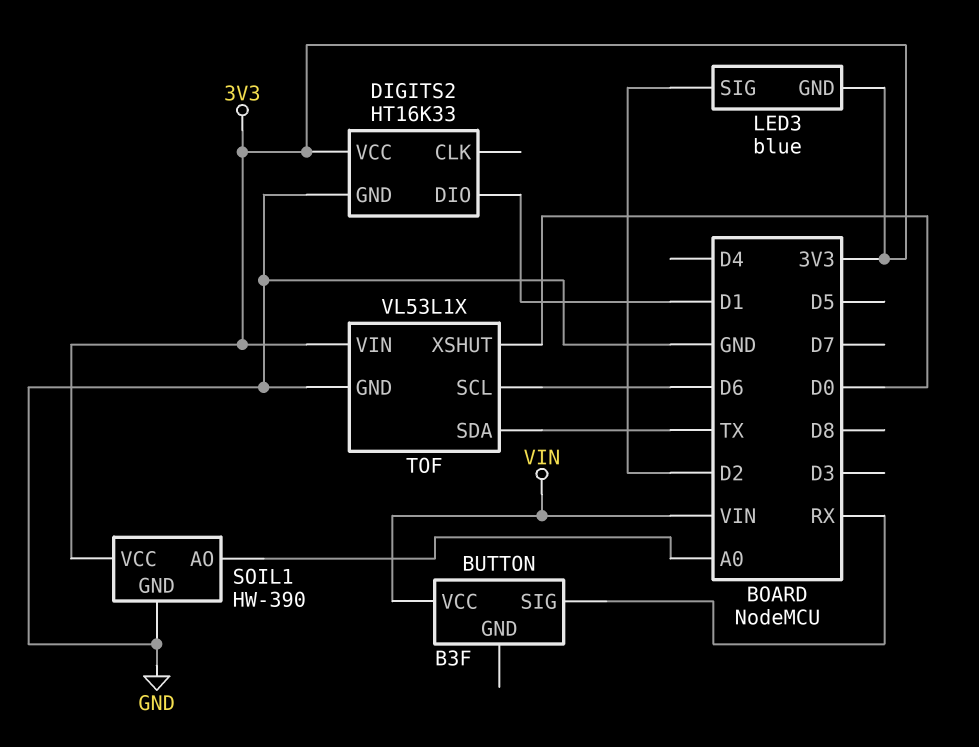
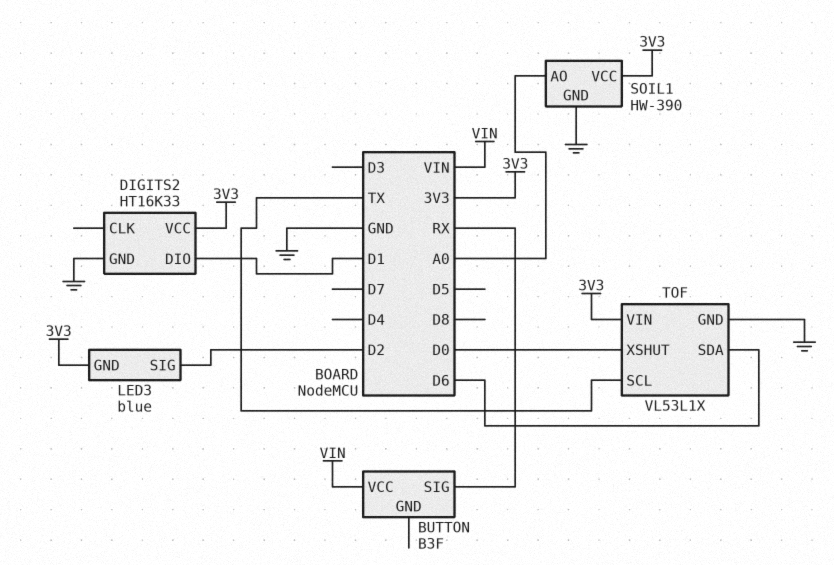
TOF pin SCL: D6 -> TX
TOF pin SDA: TX -> D6

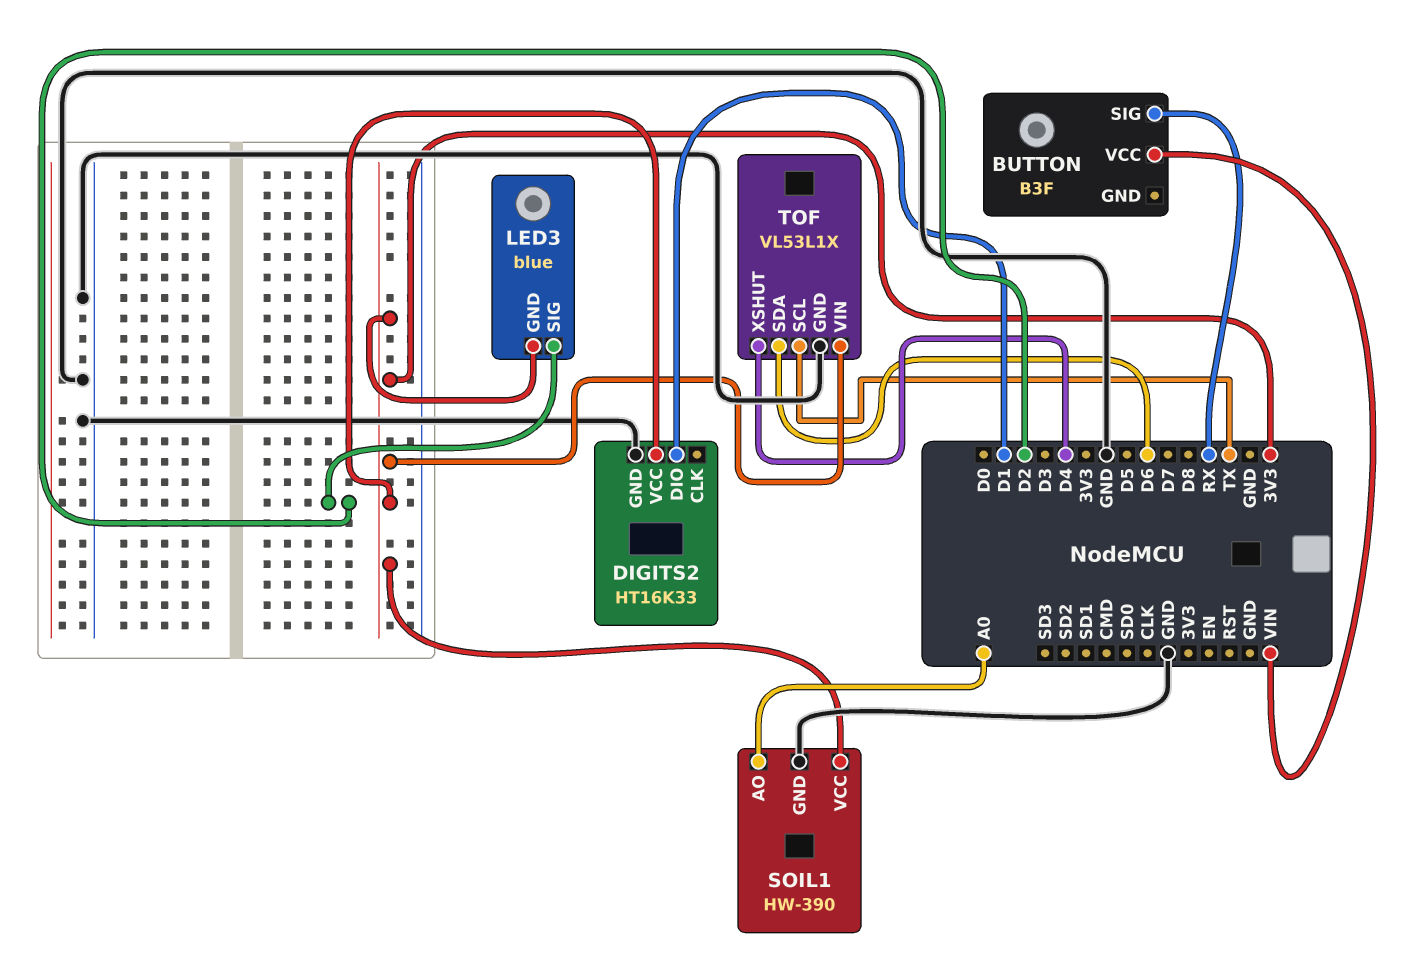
TOF pin XSHUT: D0 -> D4

